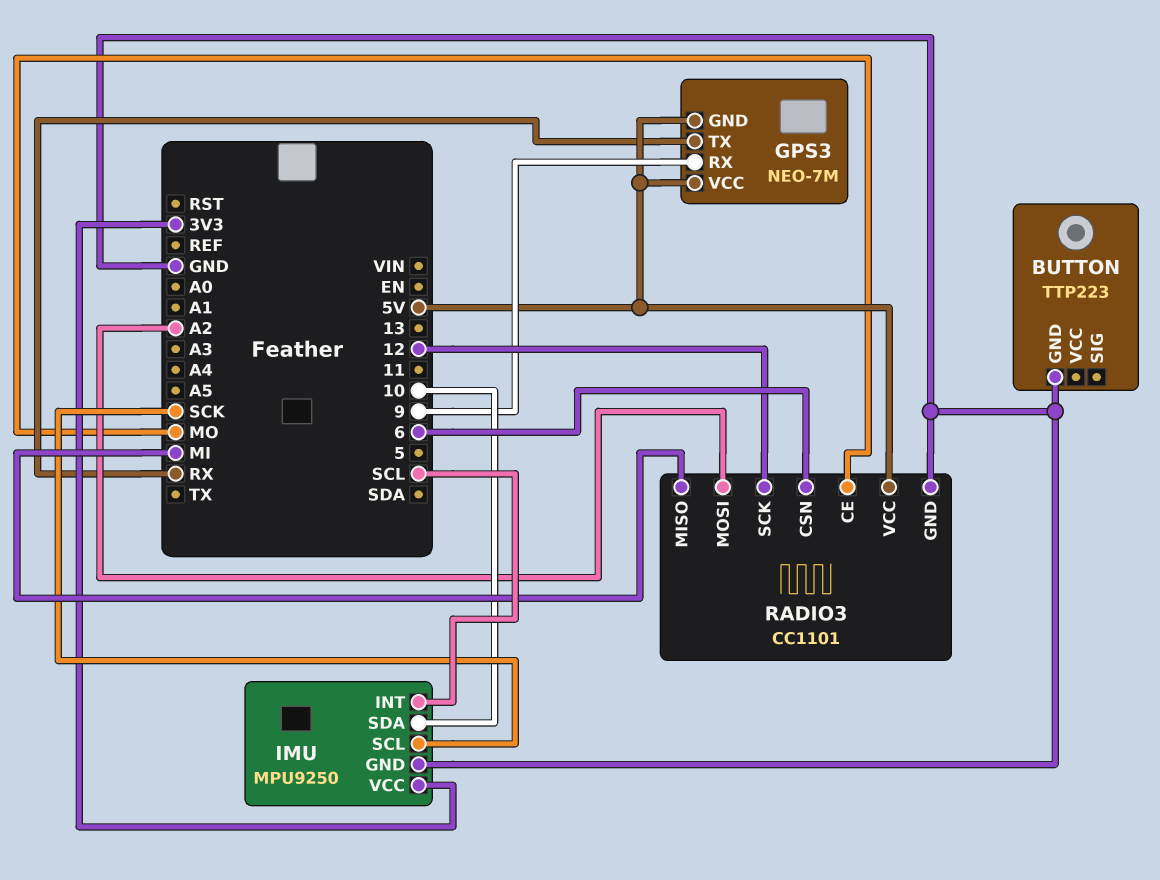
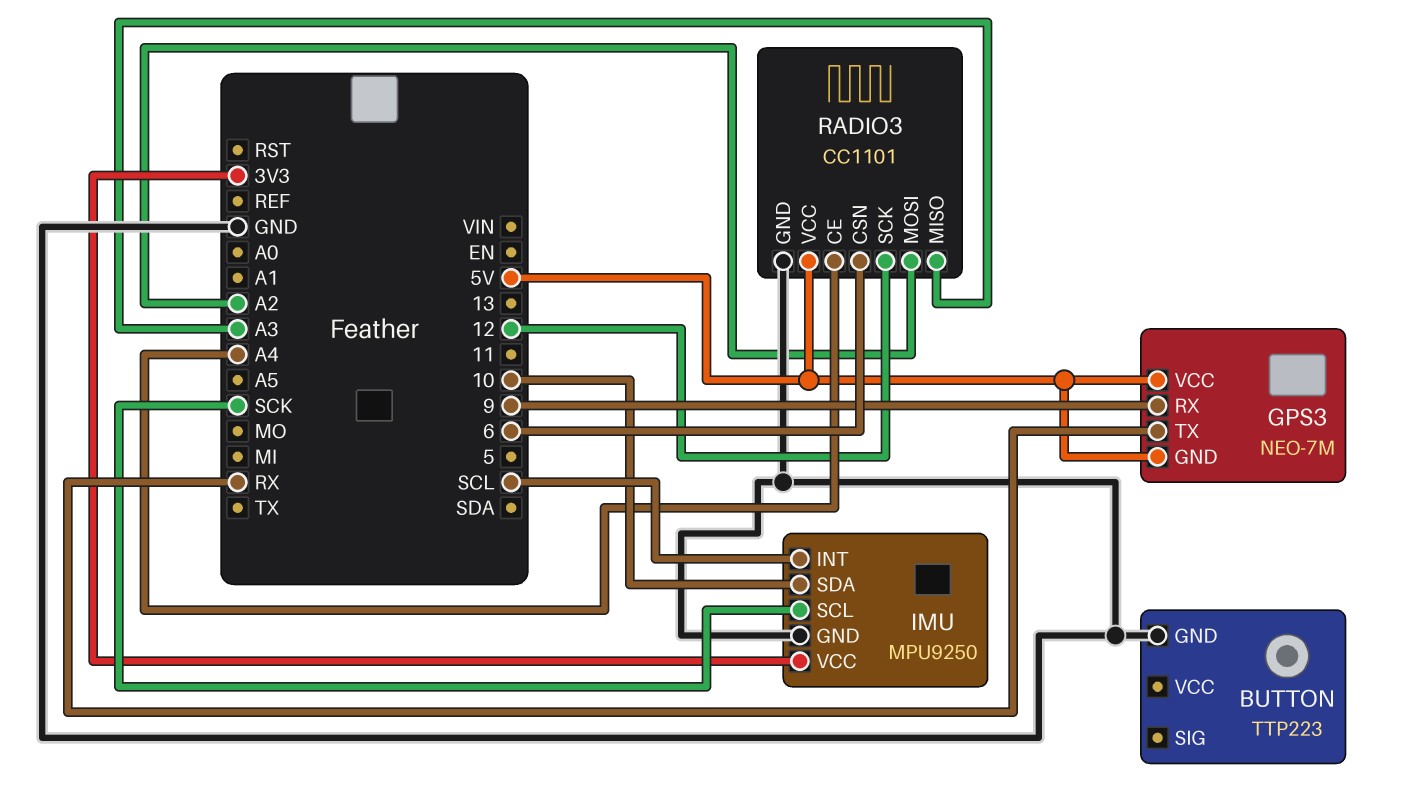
RADIO3 pin CE: MO -> A4
RADIO3 pin MISO: MI -> A3

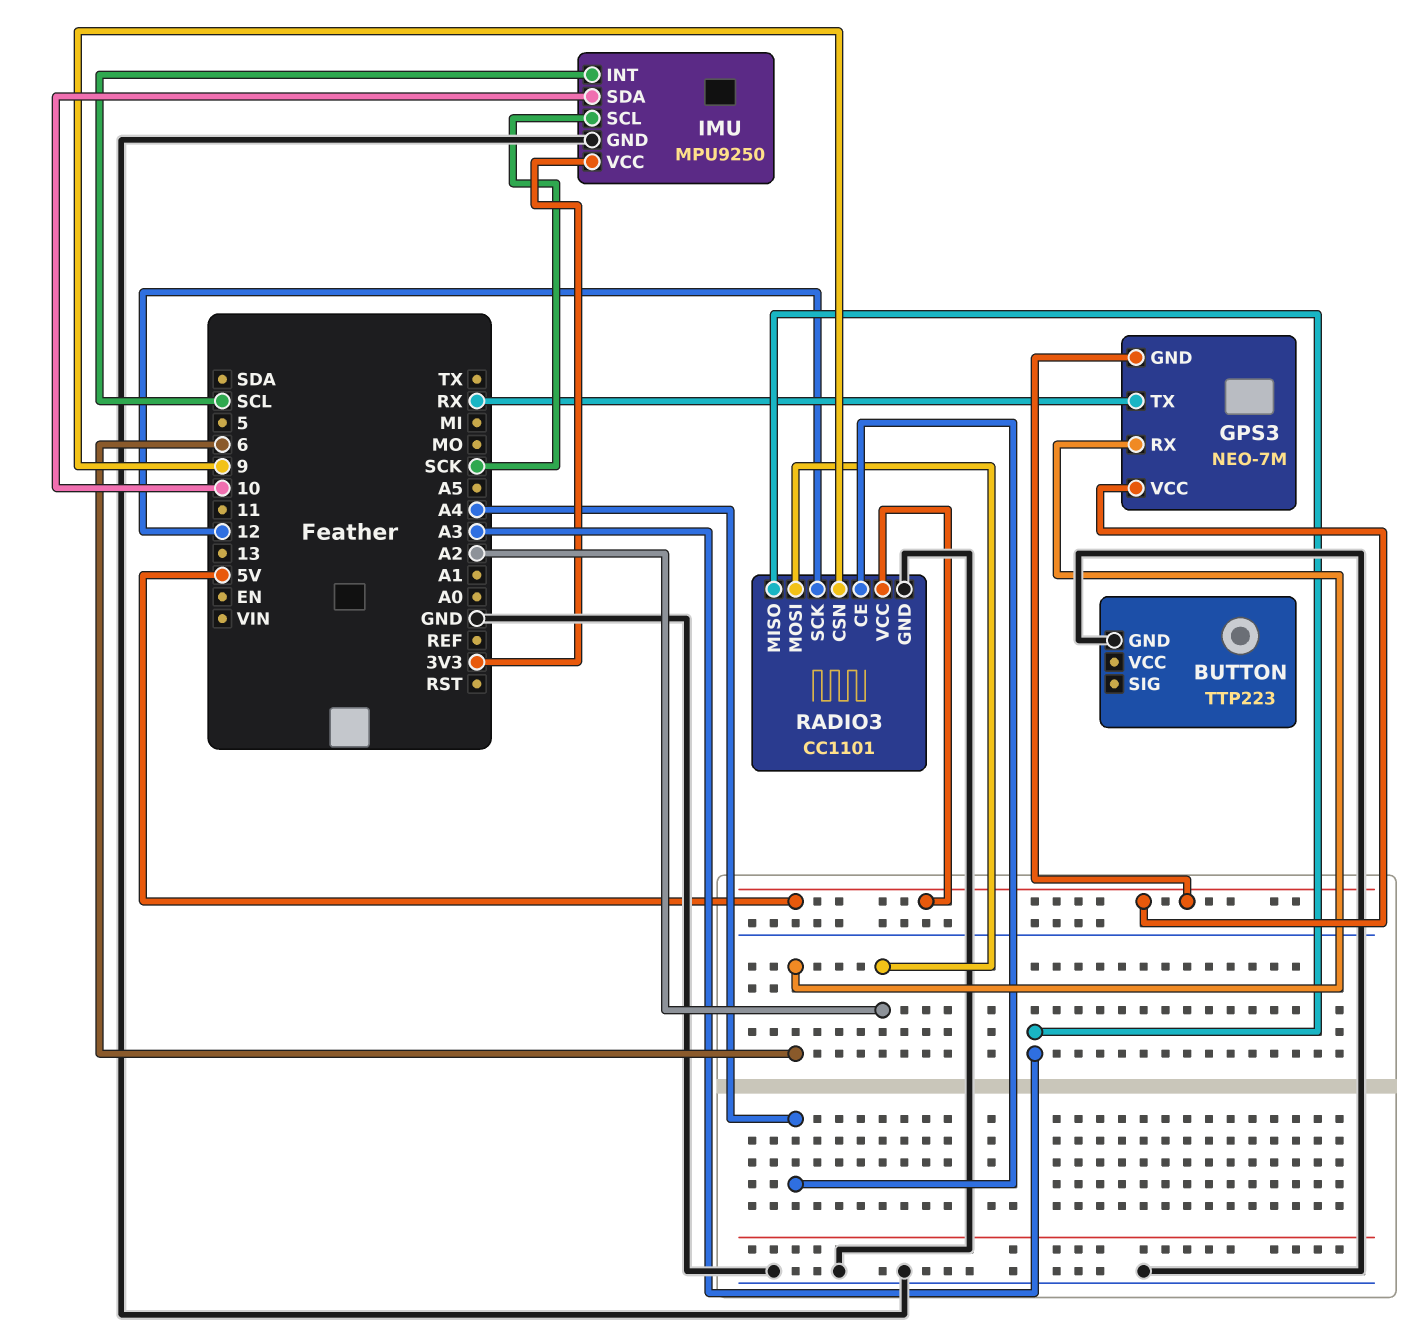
GPS3 pin RX: 9 -> 6
RADIO3 pin CSN: 6 -> 9

